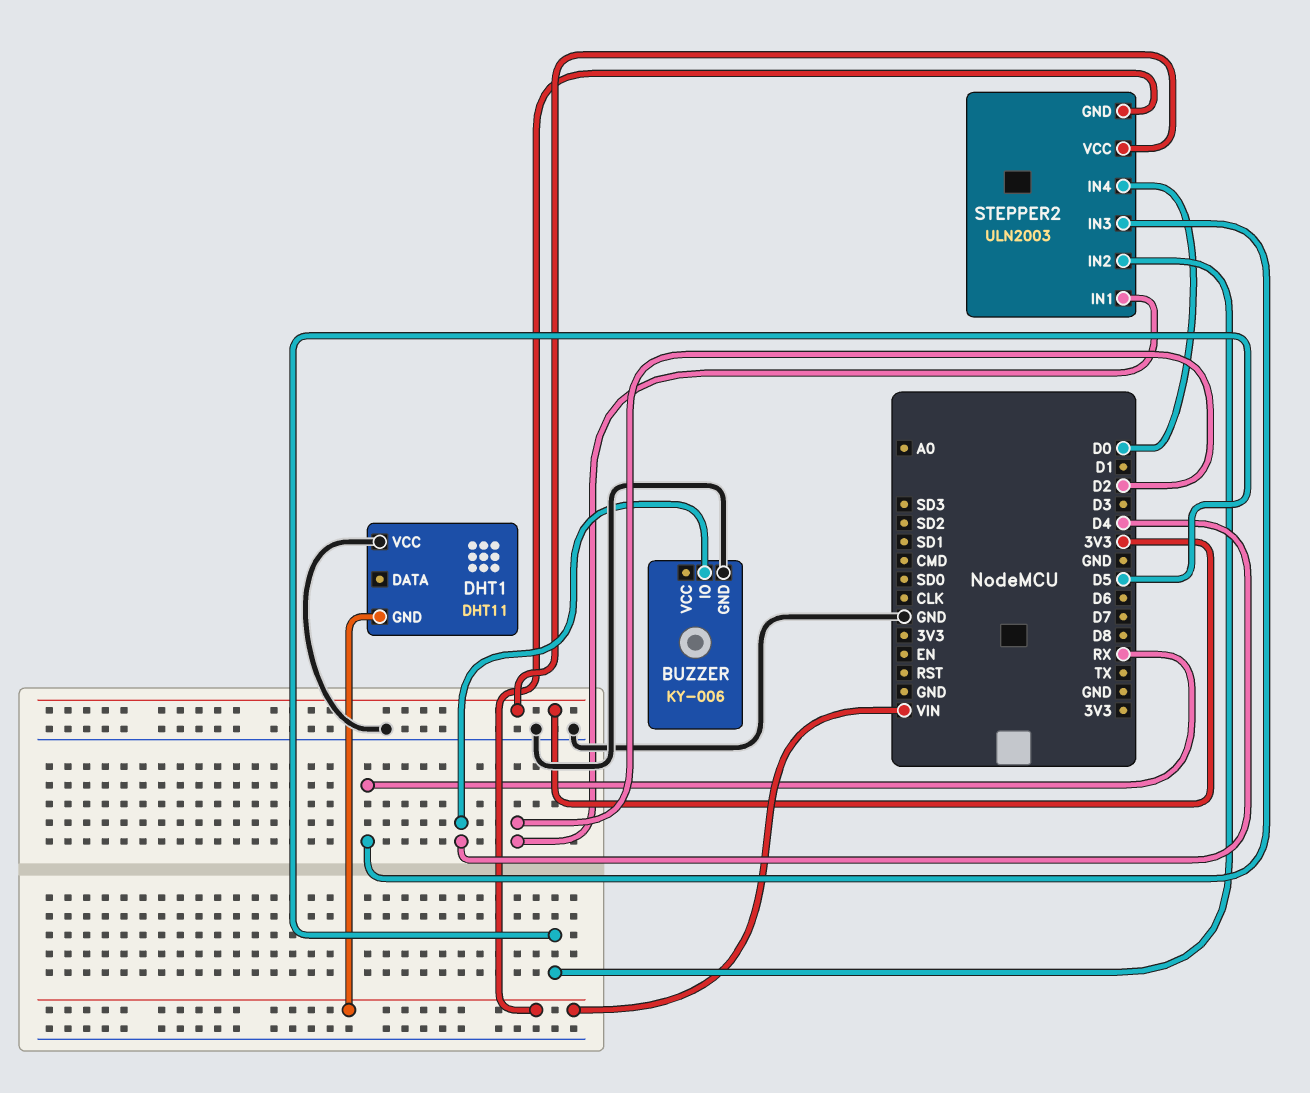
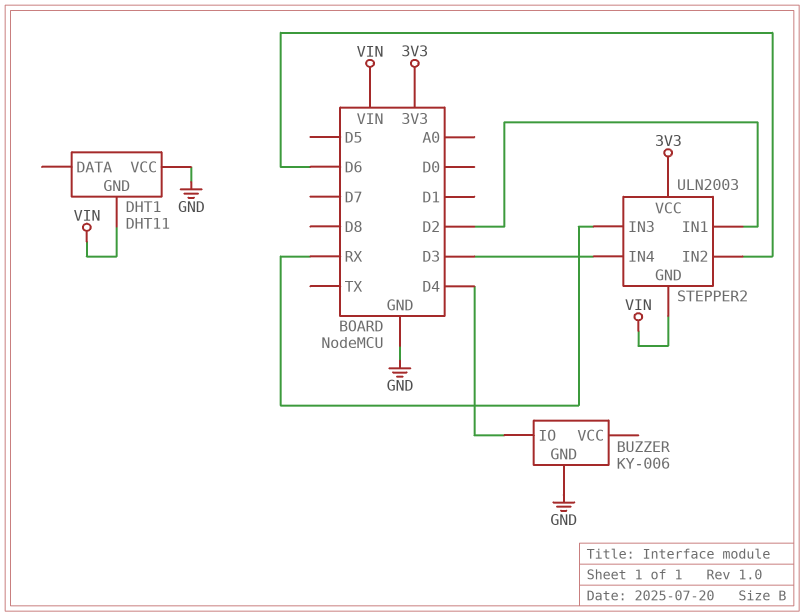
STEPPER2 pin IN2: D5 -> D6
STEPPER2 pin IN4: D0 -> D3

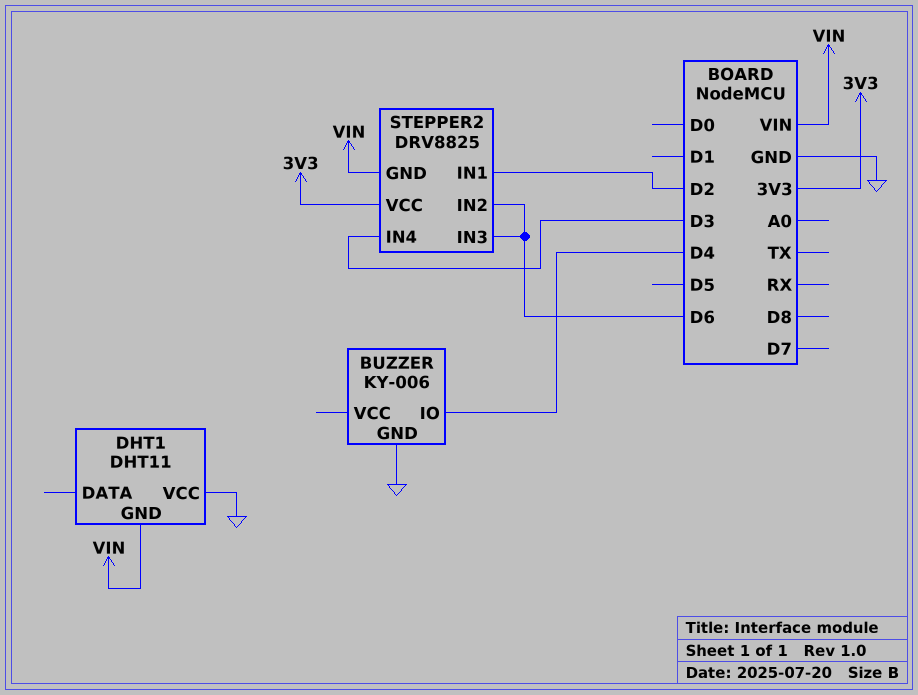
STEPPER2: ULN2003 -> DRV8825
STEPPER2 pin IN3: RX -> D6

